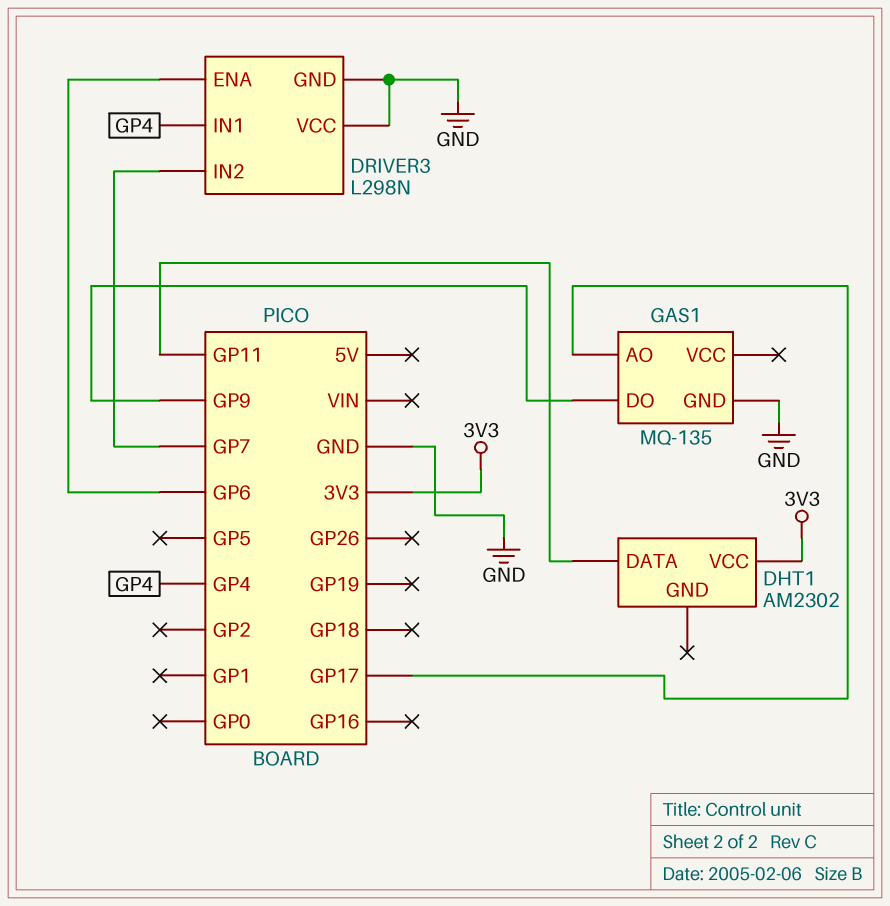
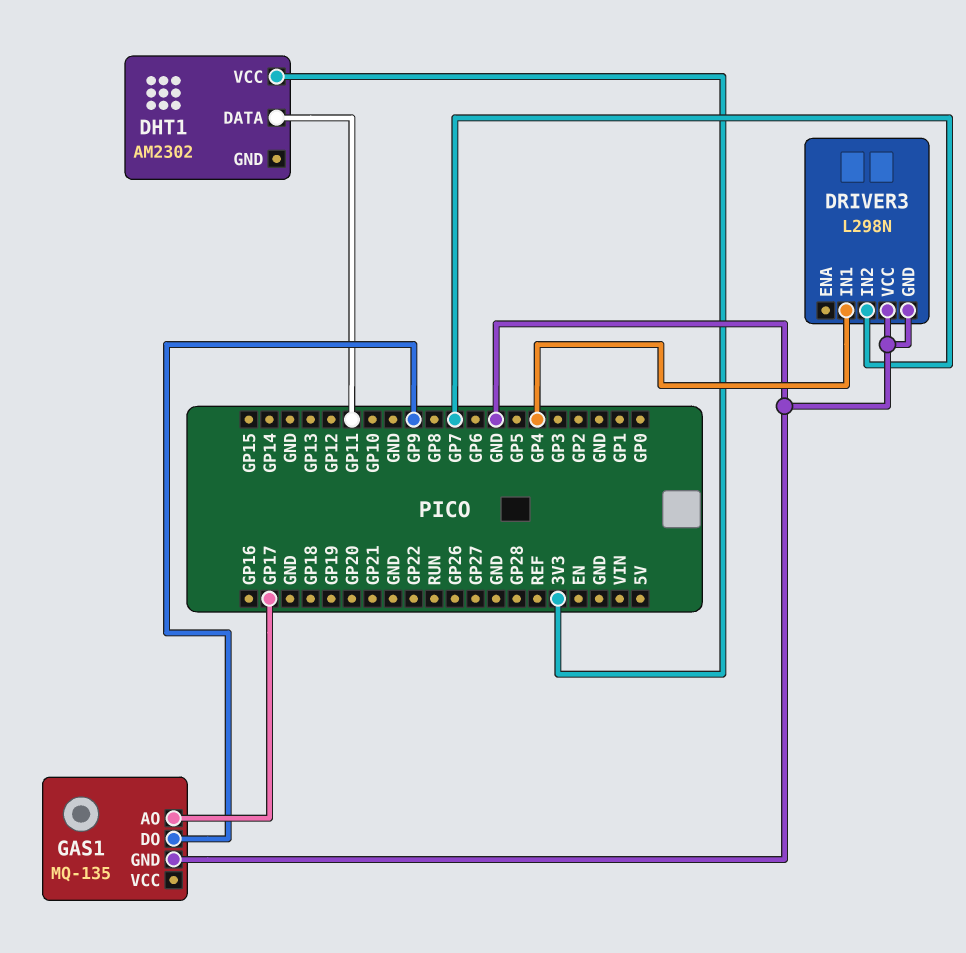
DRIVER3 pin ENA: GP6 -> none

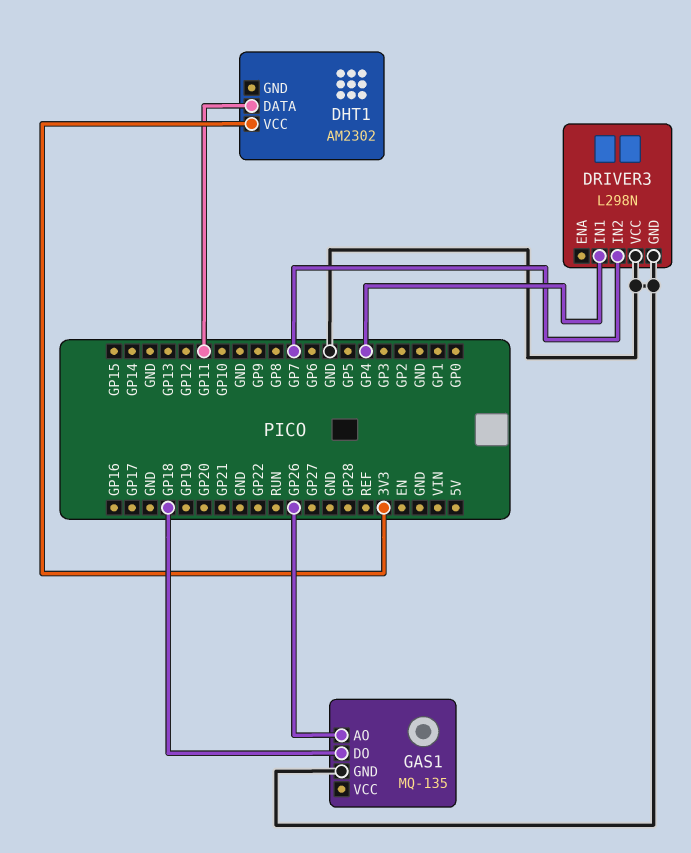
GAS1 pin AO: GP17 -> GP26
GAS1 pin DO: GP9 -> GP18

